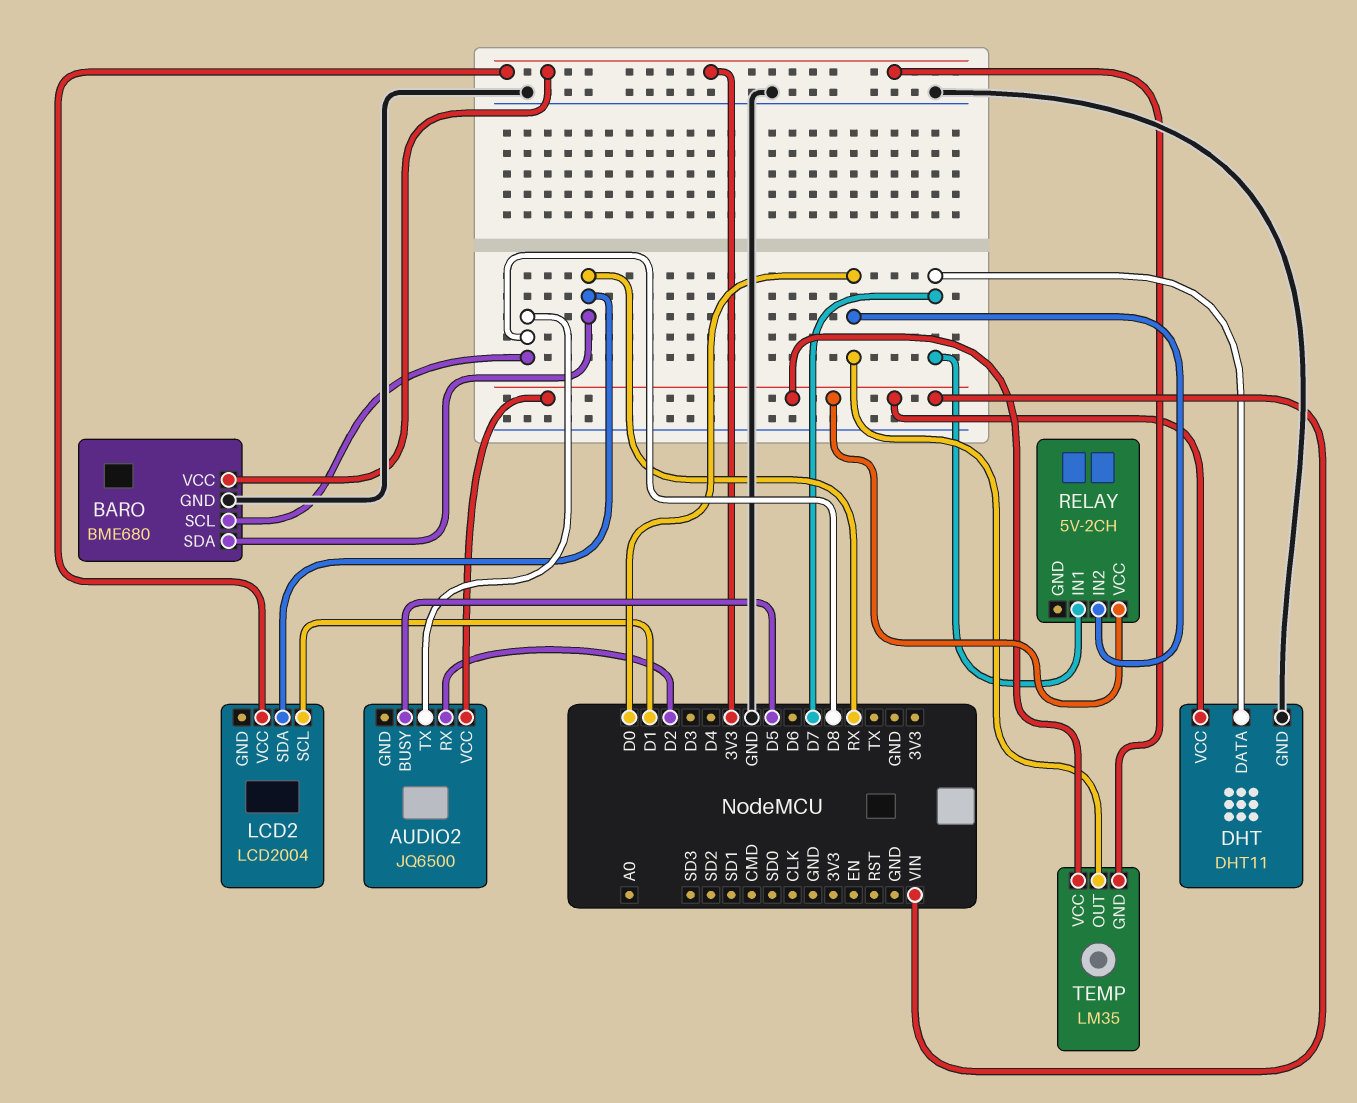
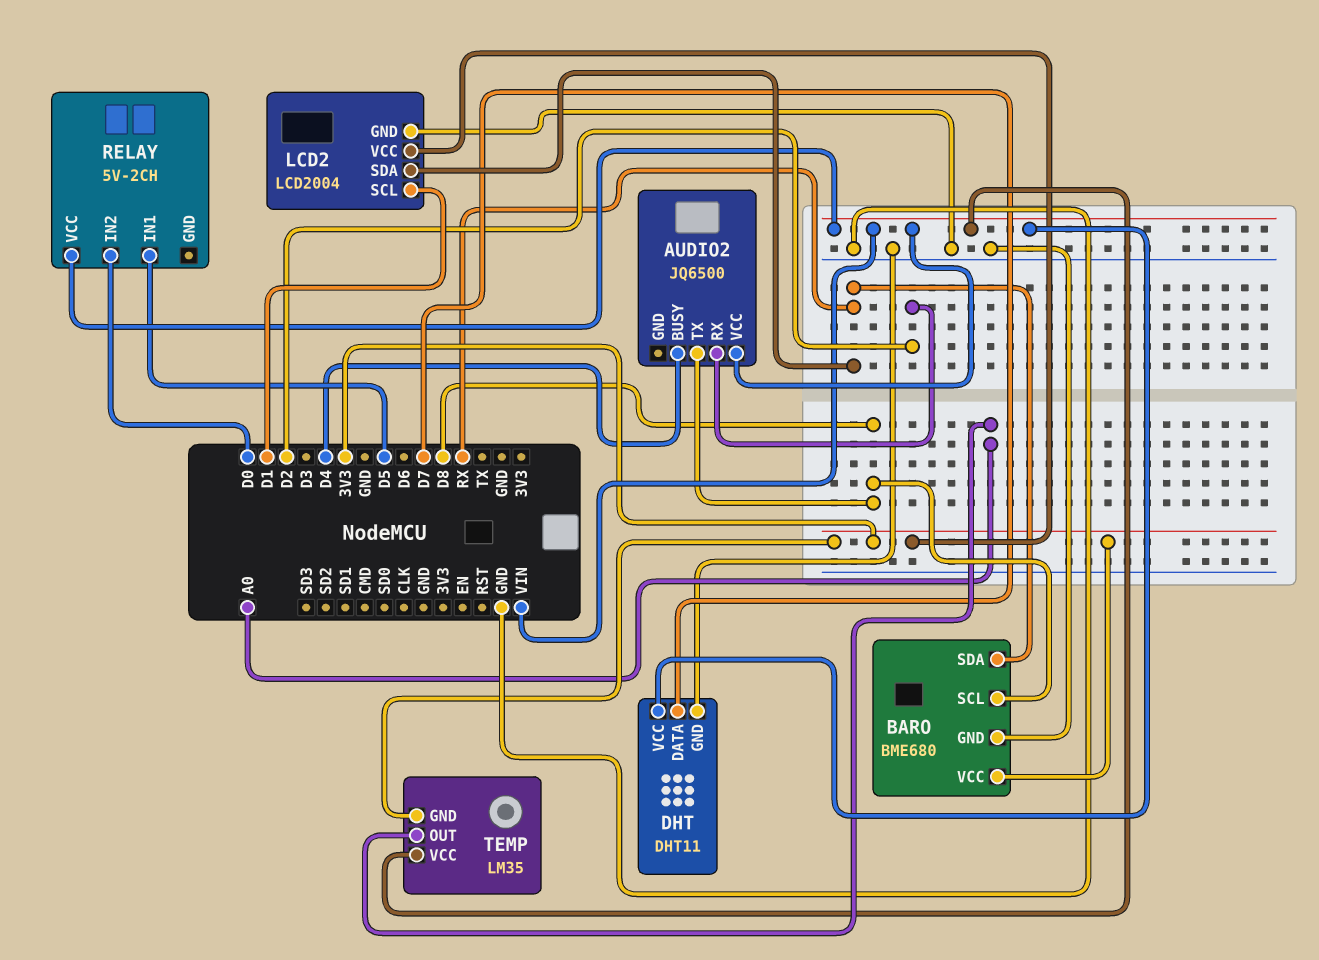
AUDIO2 pin BUSY: D5 -> D4
LCD2 pin GND: none -> GND
RELAY pin IN1: D7 -> D5
TEMP pin OUT: D0 -> A0

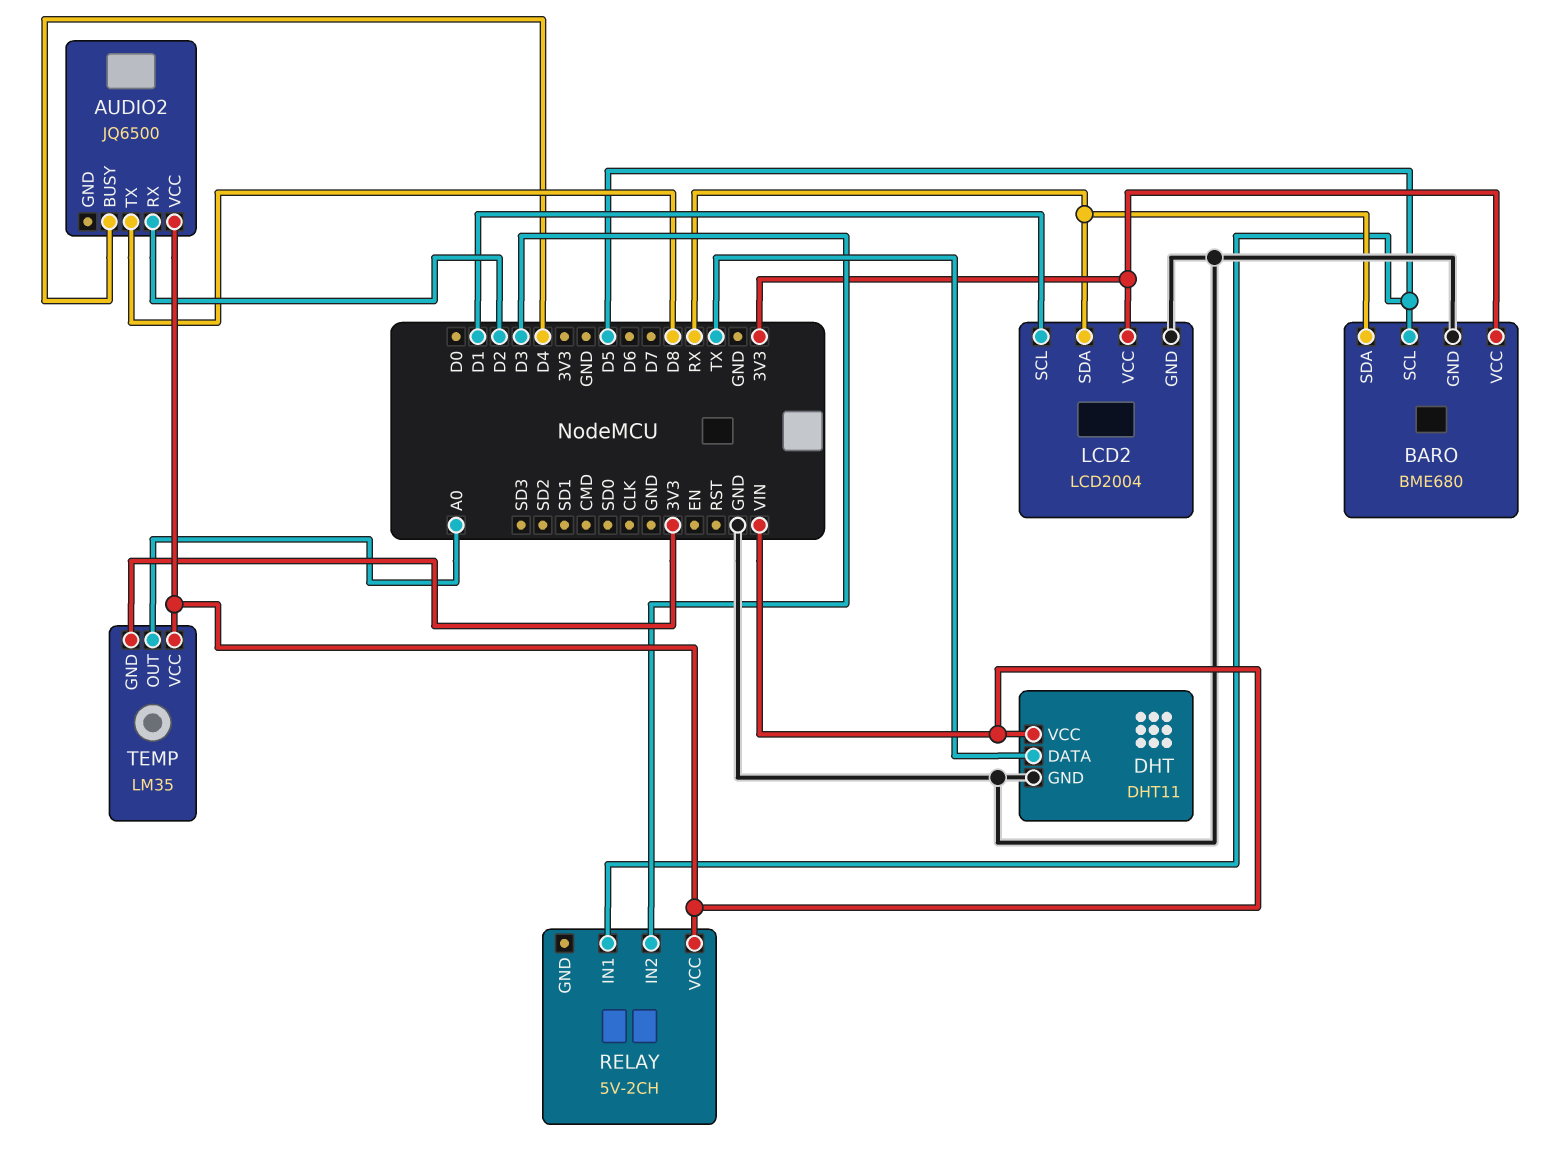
BARO pin SCL: D8 -> D5
DHT pin DATA: D7 -> TX
RELAY pin IN2: D0 -> D3

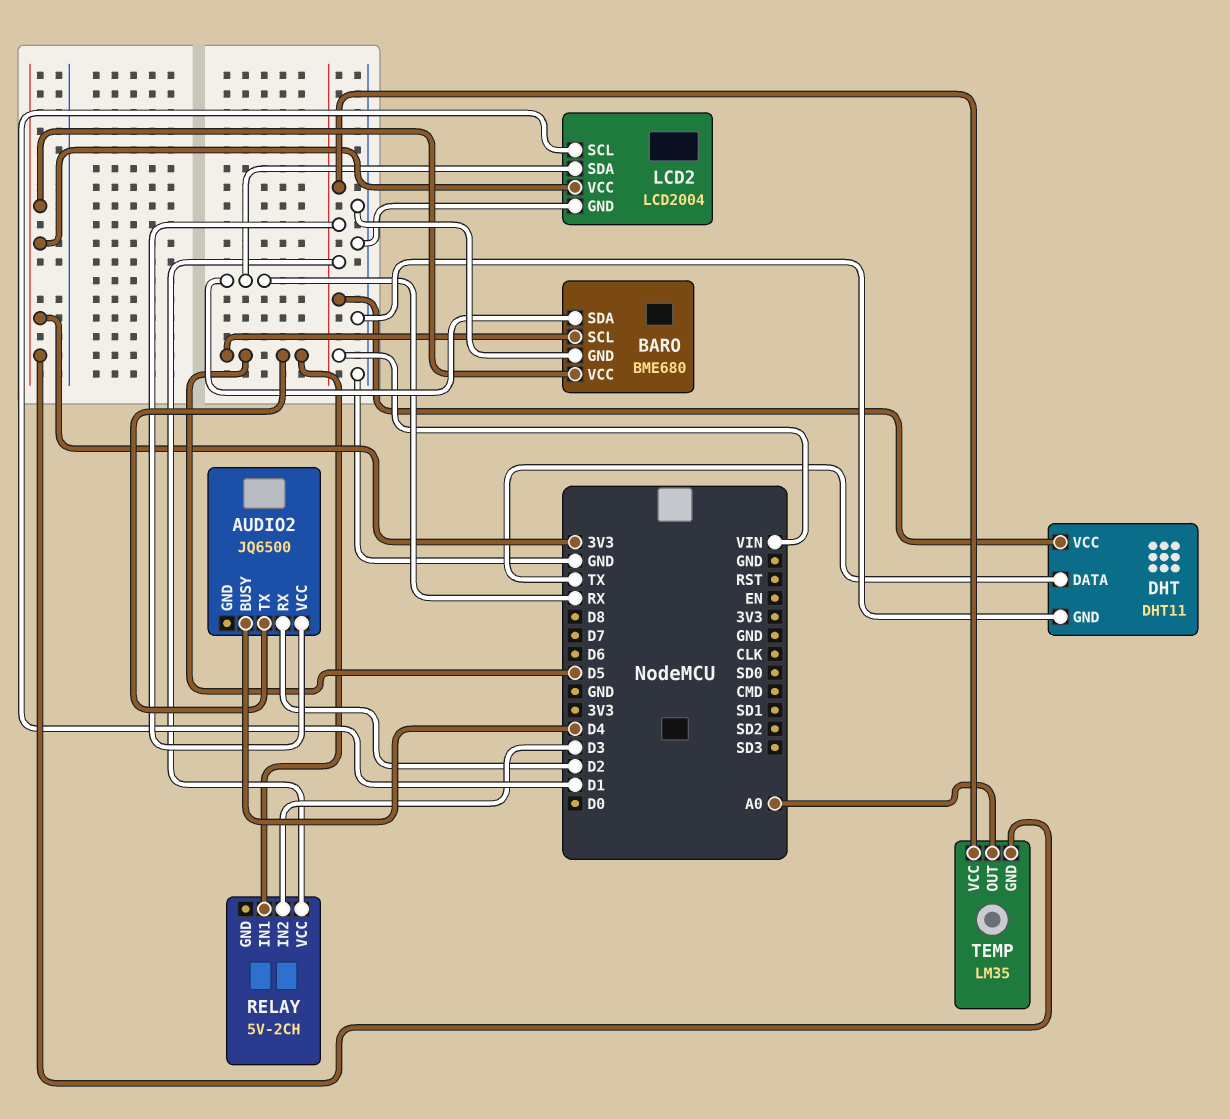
AUDIO2 pin TX: D8 -> D5

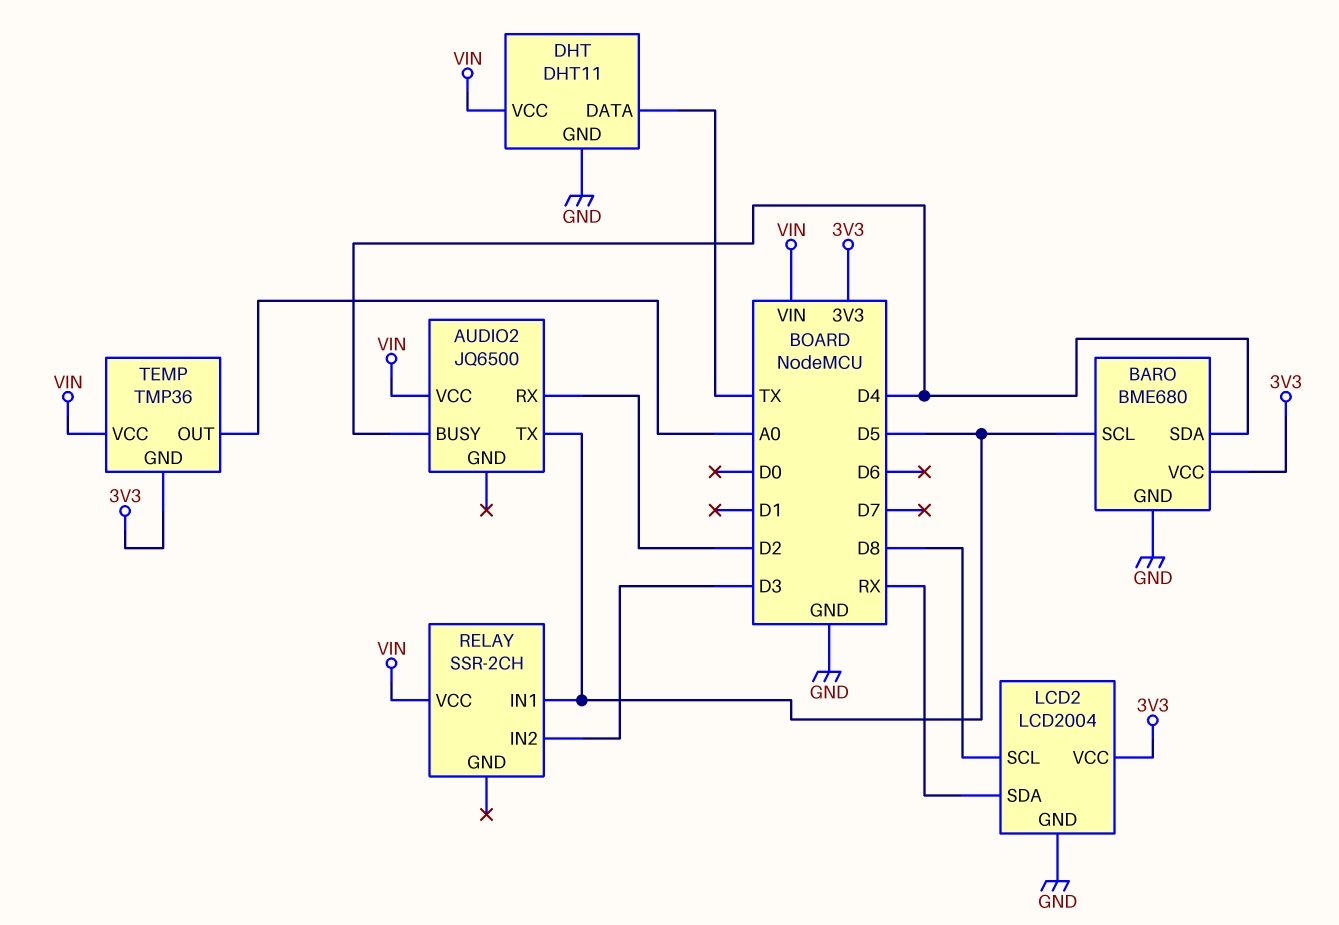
BARO pin SDA: RX -> D4
LCD2 pin SCL: D1 -> D8
RELAY: 5V-2CH -> SSR-2CH
TEMP: LM35 -> TMP36

